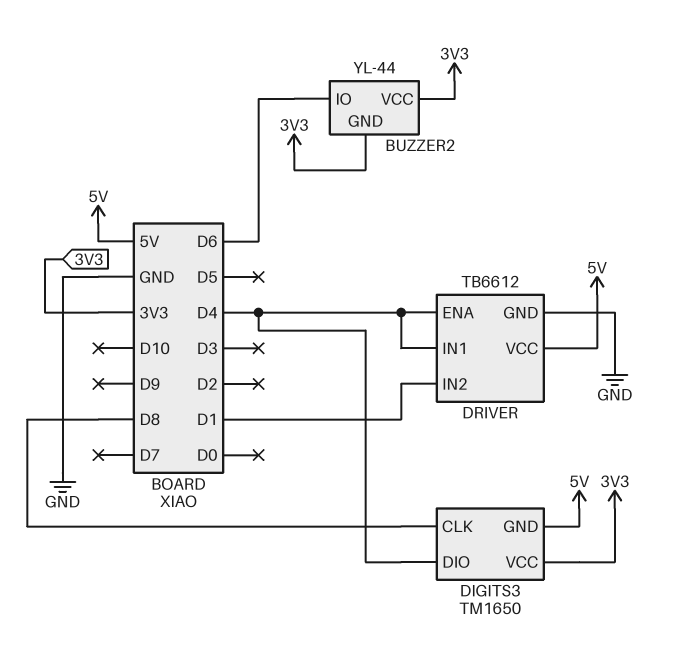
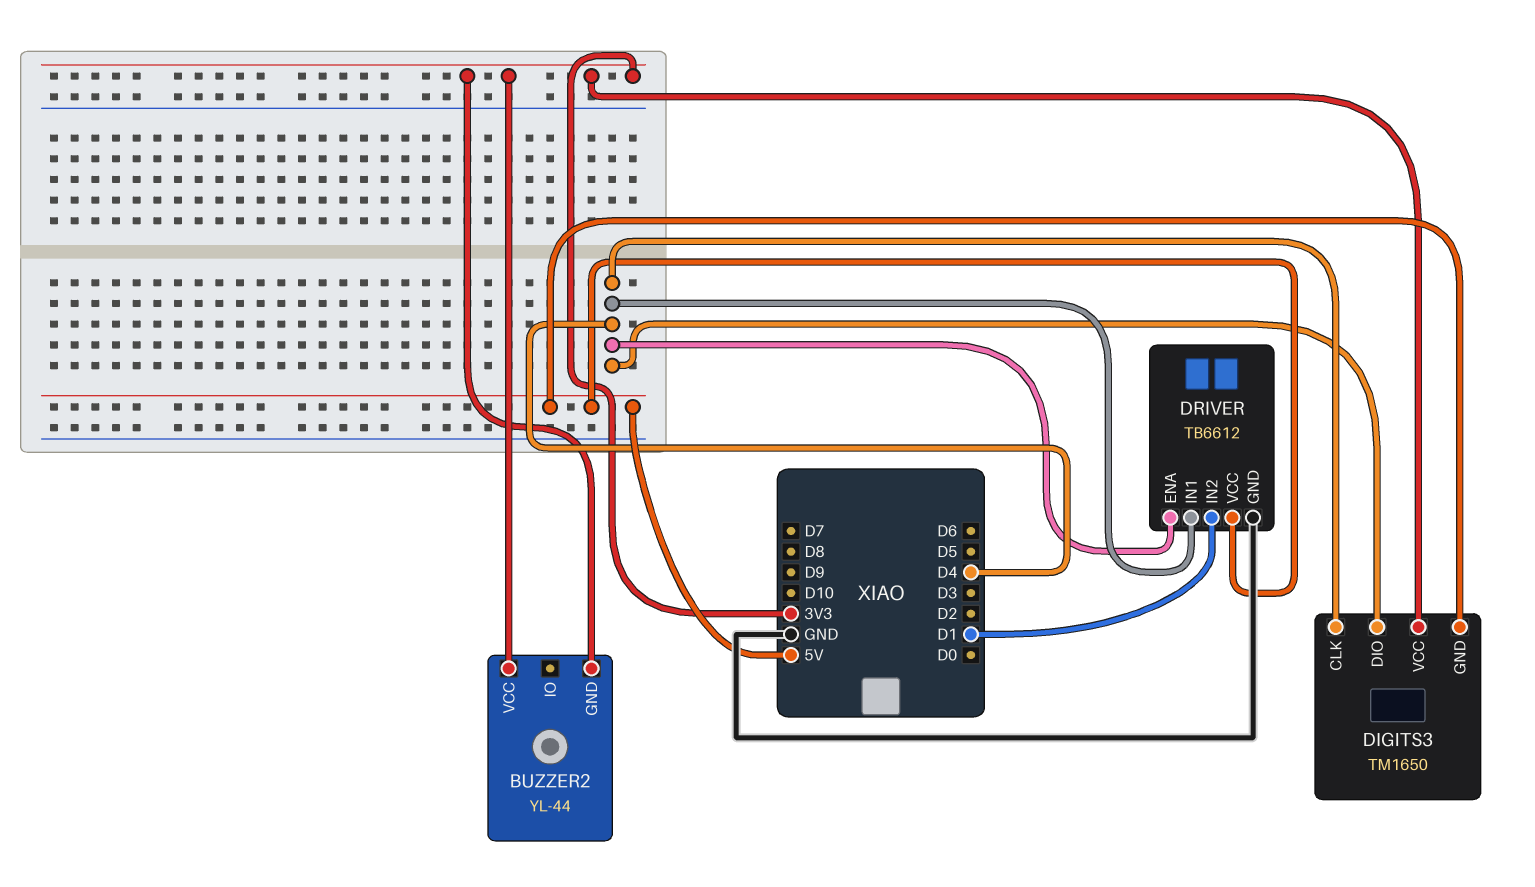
BUZZER2 pin IO: D6 -> none
DIGITS3 pin CLK: D8 -> D4

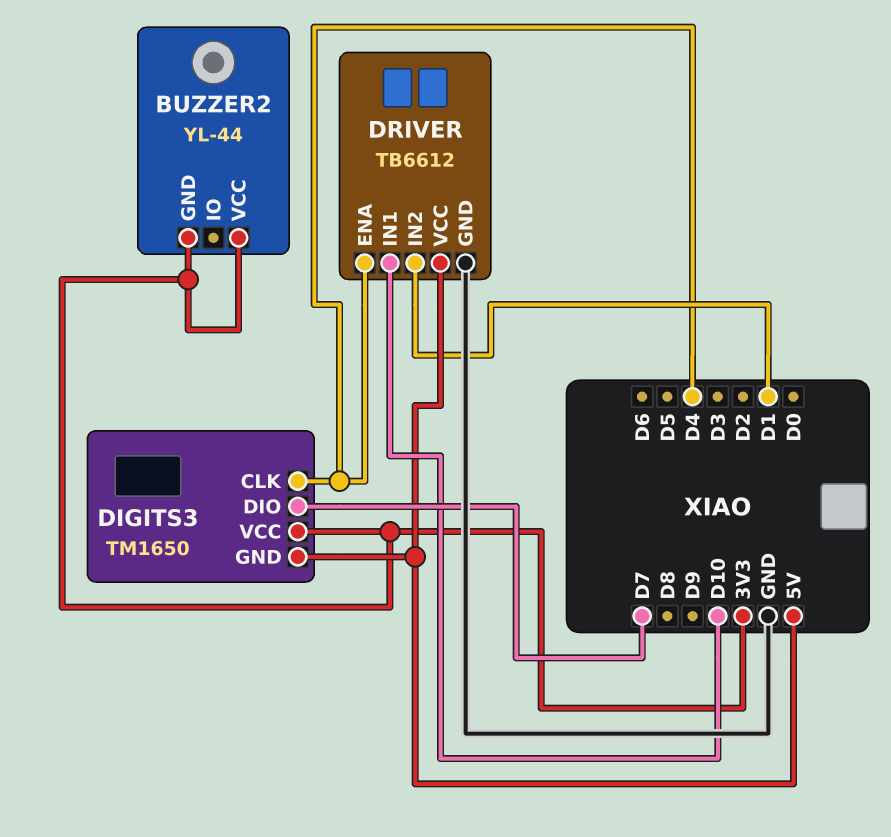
DIGITS3 pin DIO: D4 -> D7
DRIVER pin IN1: D4 -> D10

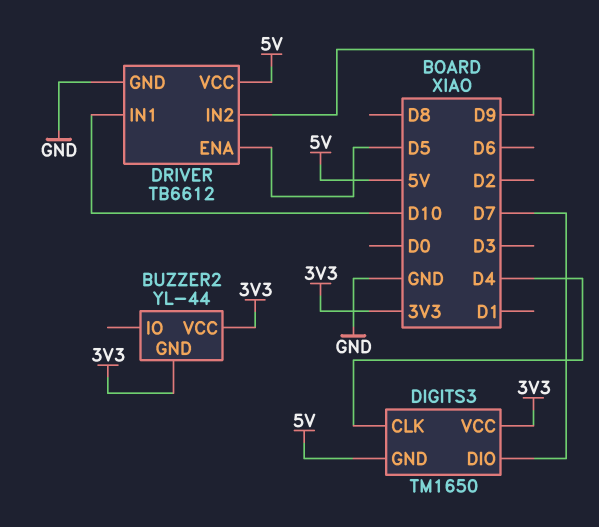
DRIVER pin ENA: D4 -> D5
DRIVER pin IN2: D1 -> D9

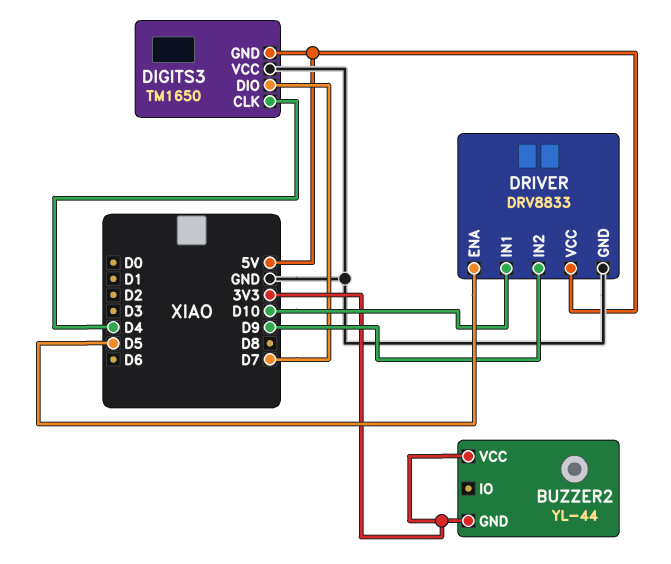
DIGITS3 pin VCC: 3V3 -> GND
DRIVER: TB6612 -> DRV8833

